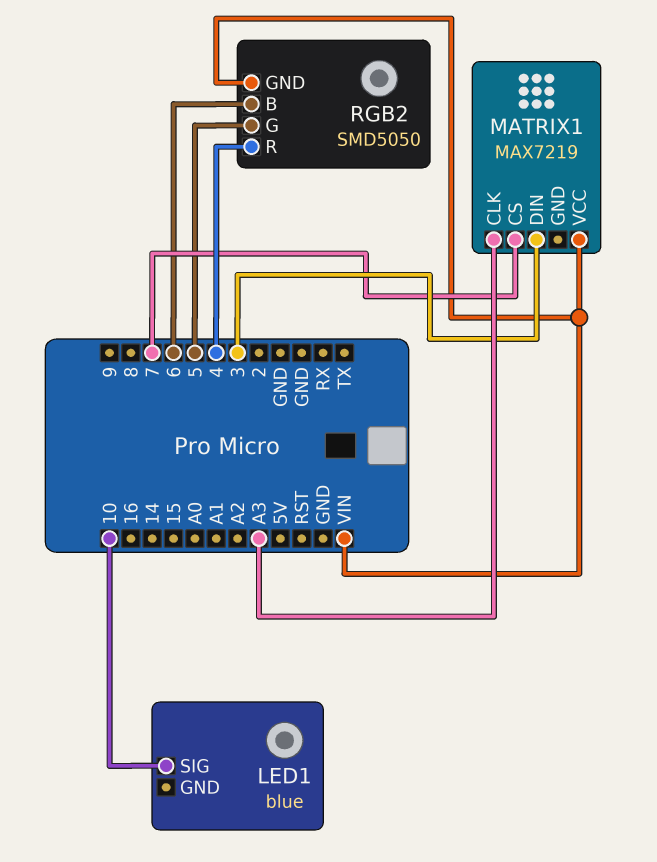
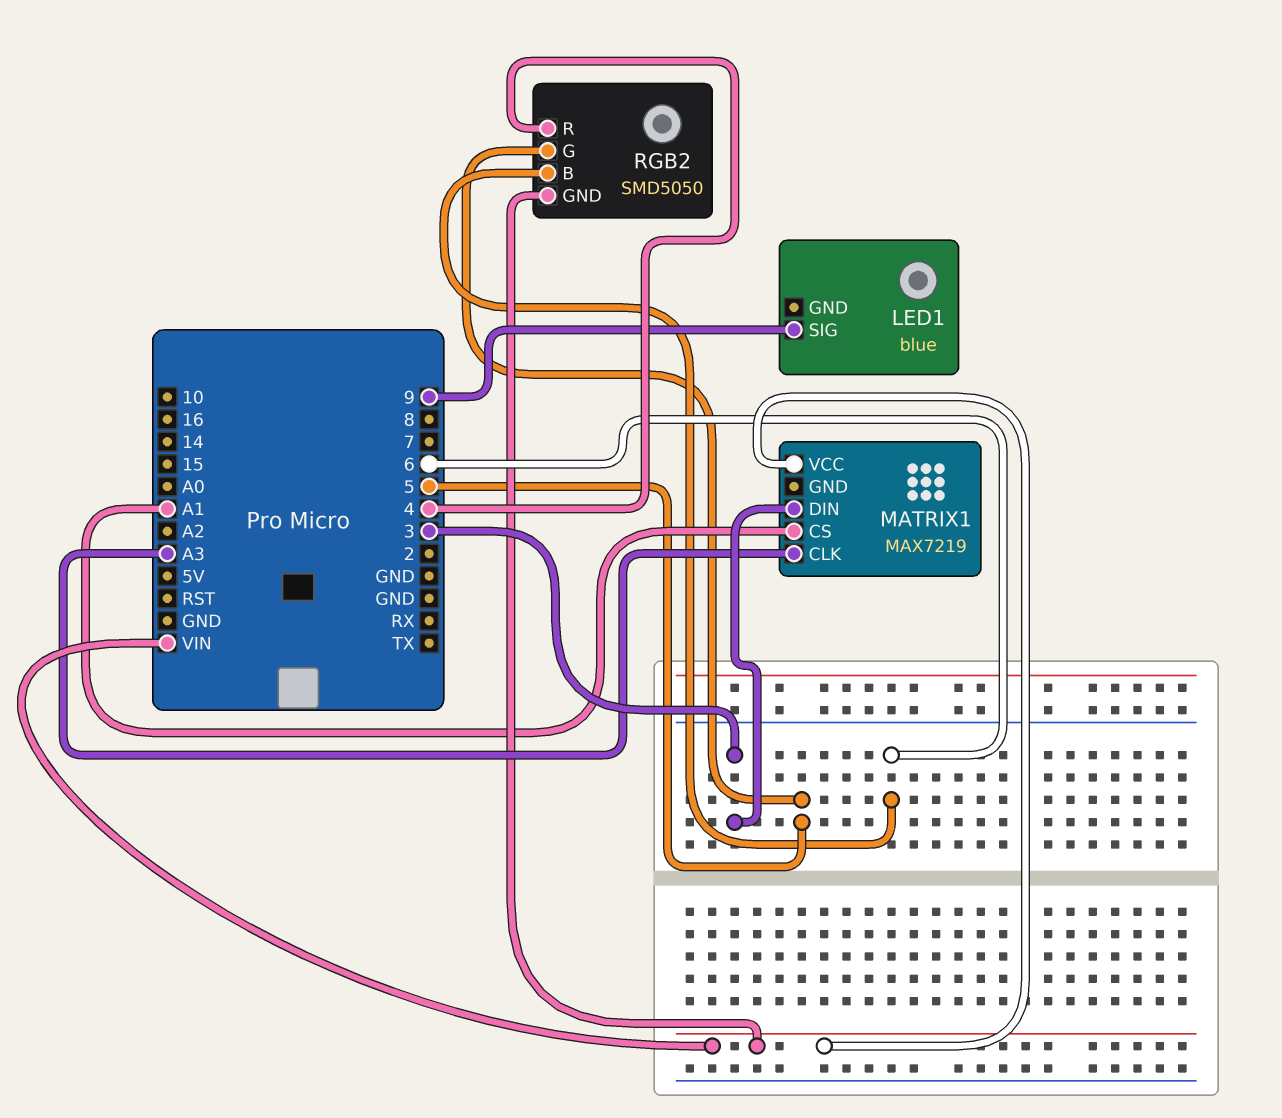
LED1 pin SIG: 10 -> 9
MATRIX1 pin CS: 7 -> A1

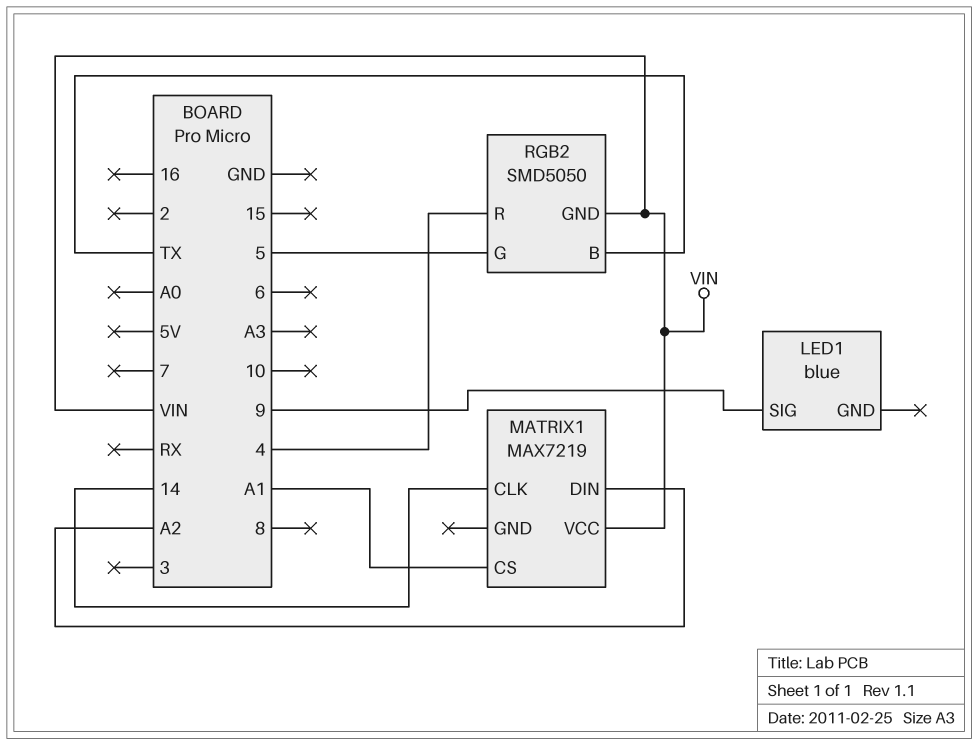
MATRIX1 pin CLK: A3 -> 14
MATRIX1 pin DIN: 3 -> A2
RGB2 pin B: 6 -> TX

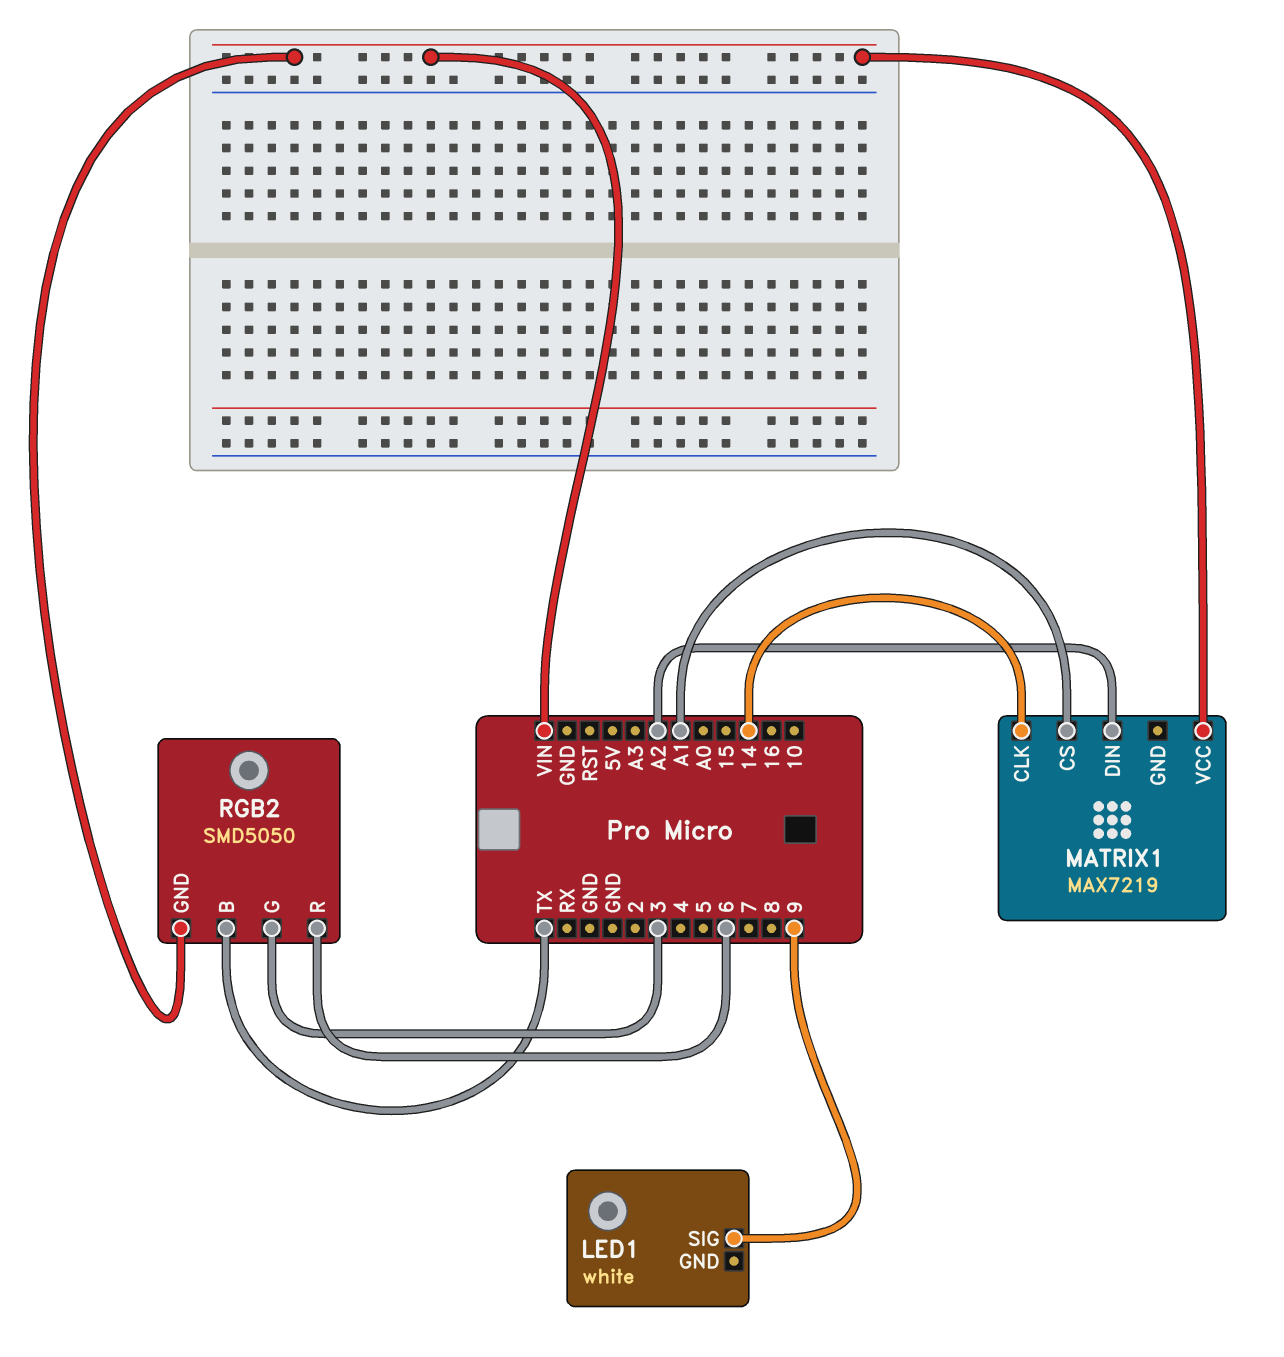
LED1: blue -> white
RGB2 pin G: 5 -> 3
RGB2 pin R: 4 -> 6

